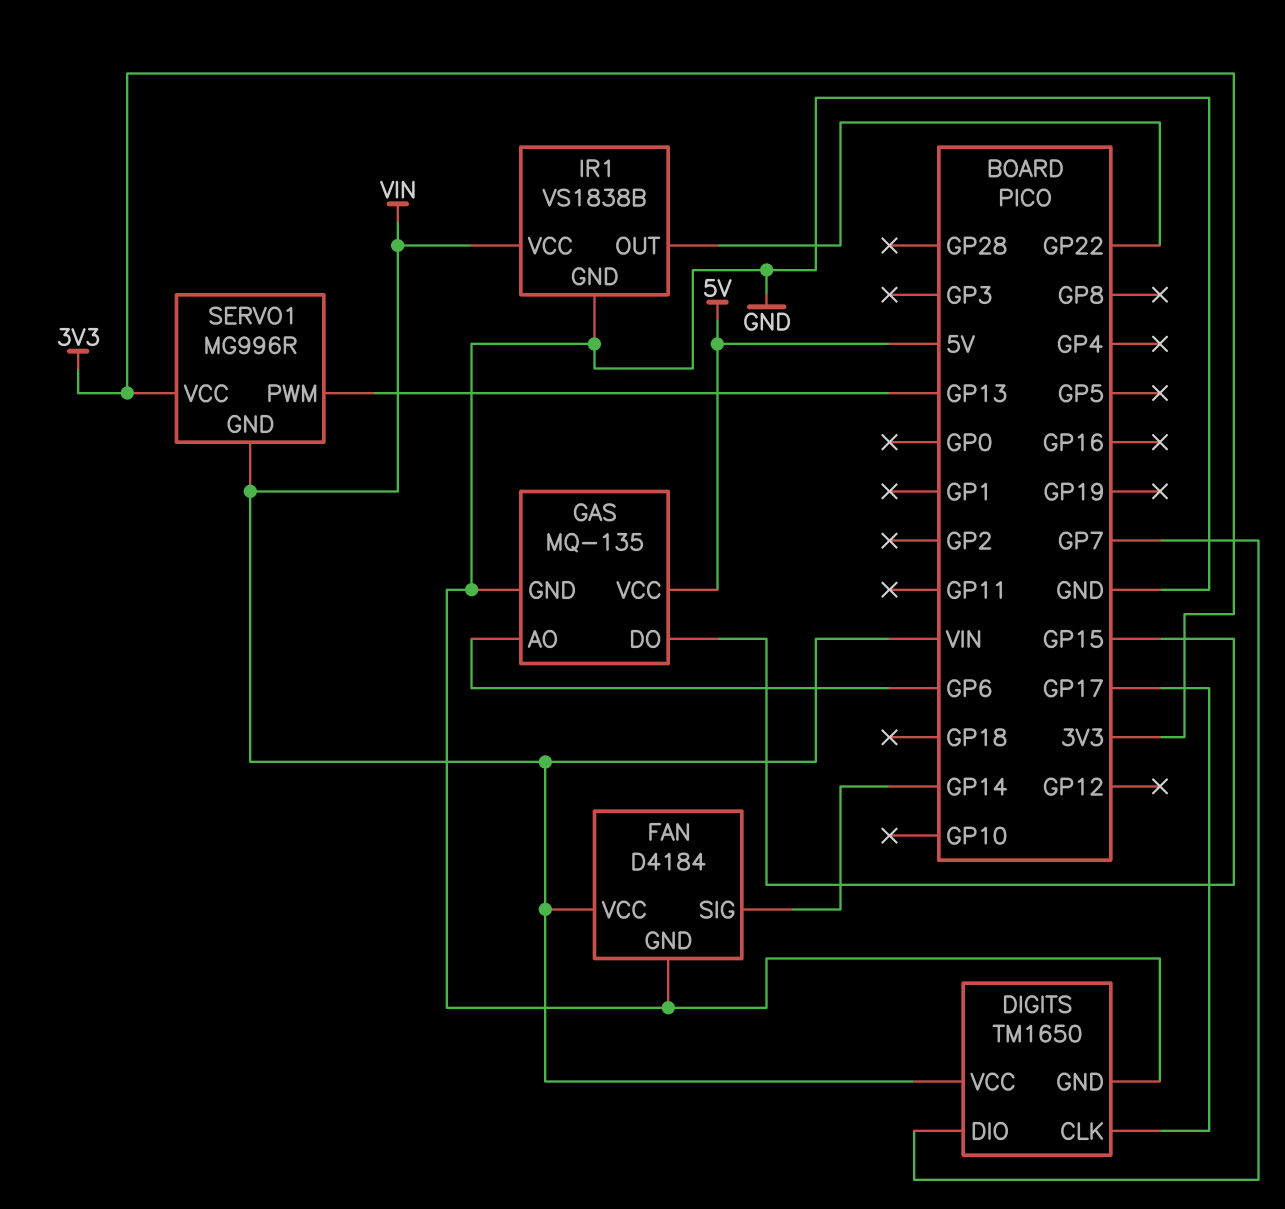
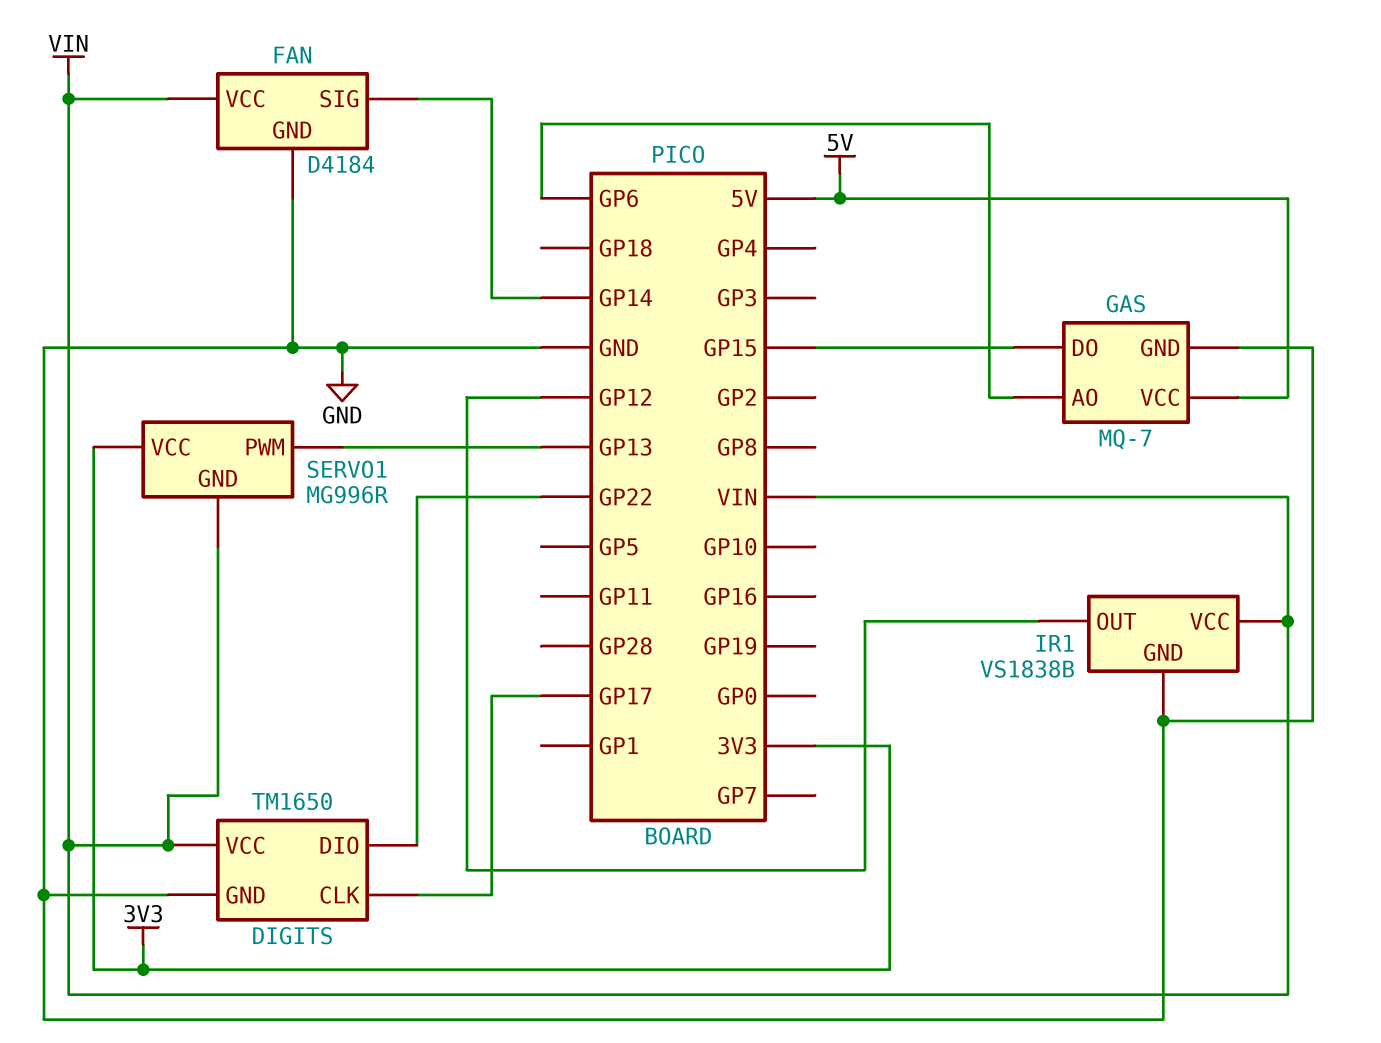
DIGITS pin DIO: GP7 -> GP22
GAS: MQ-135 -> MQ-7
IR1 pin OUT: GP22 -> GP12

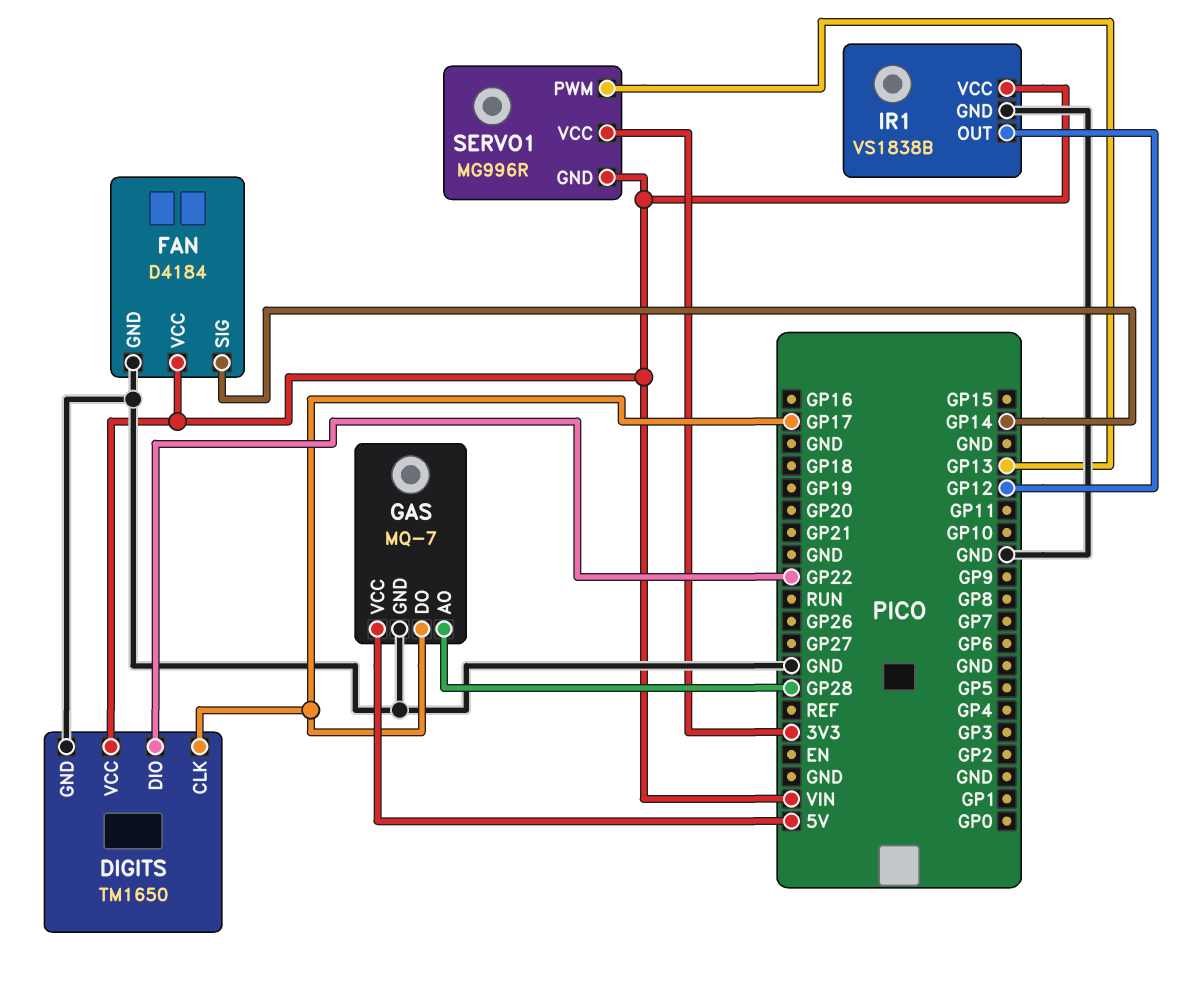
GAS pin AO: GP6 -> GP28
GAS pin DO: GP15 -> GP17

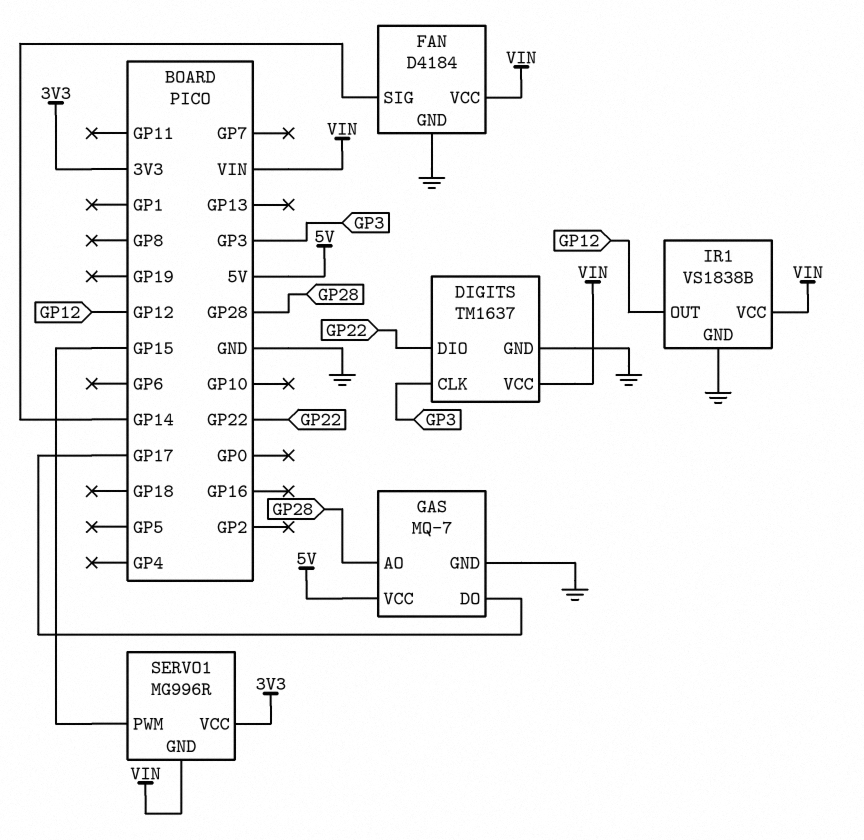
DIGITS: TM1650 -> TM1637
DIGITS pin CLK: GP17 -> GP3
SERVO1 pin PWM: GP13 -> GP15

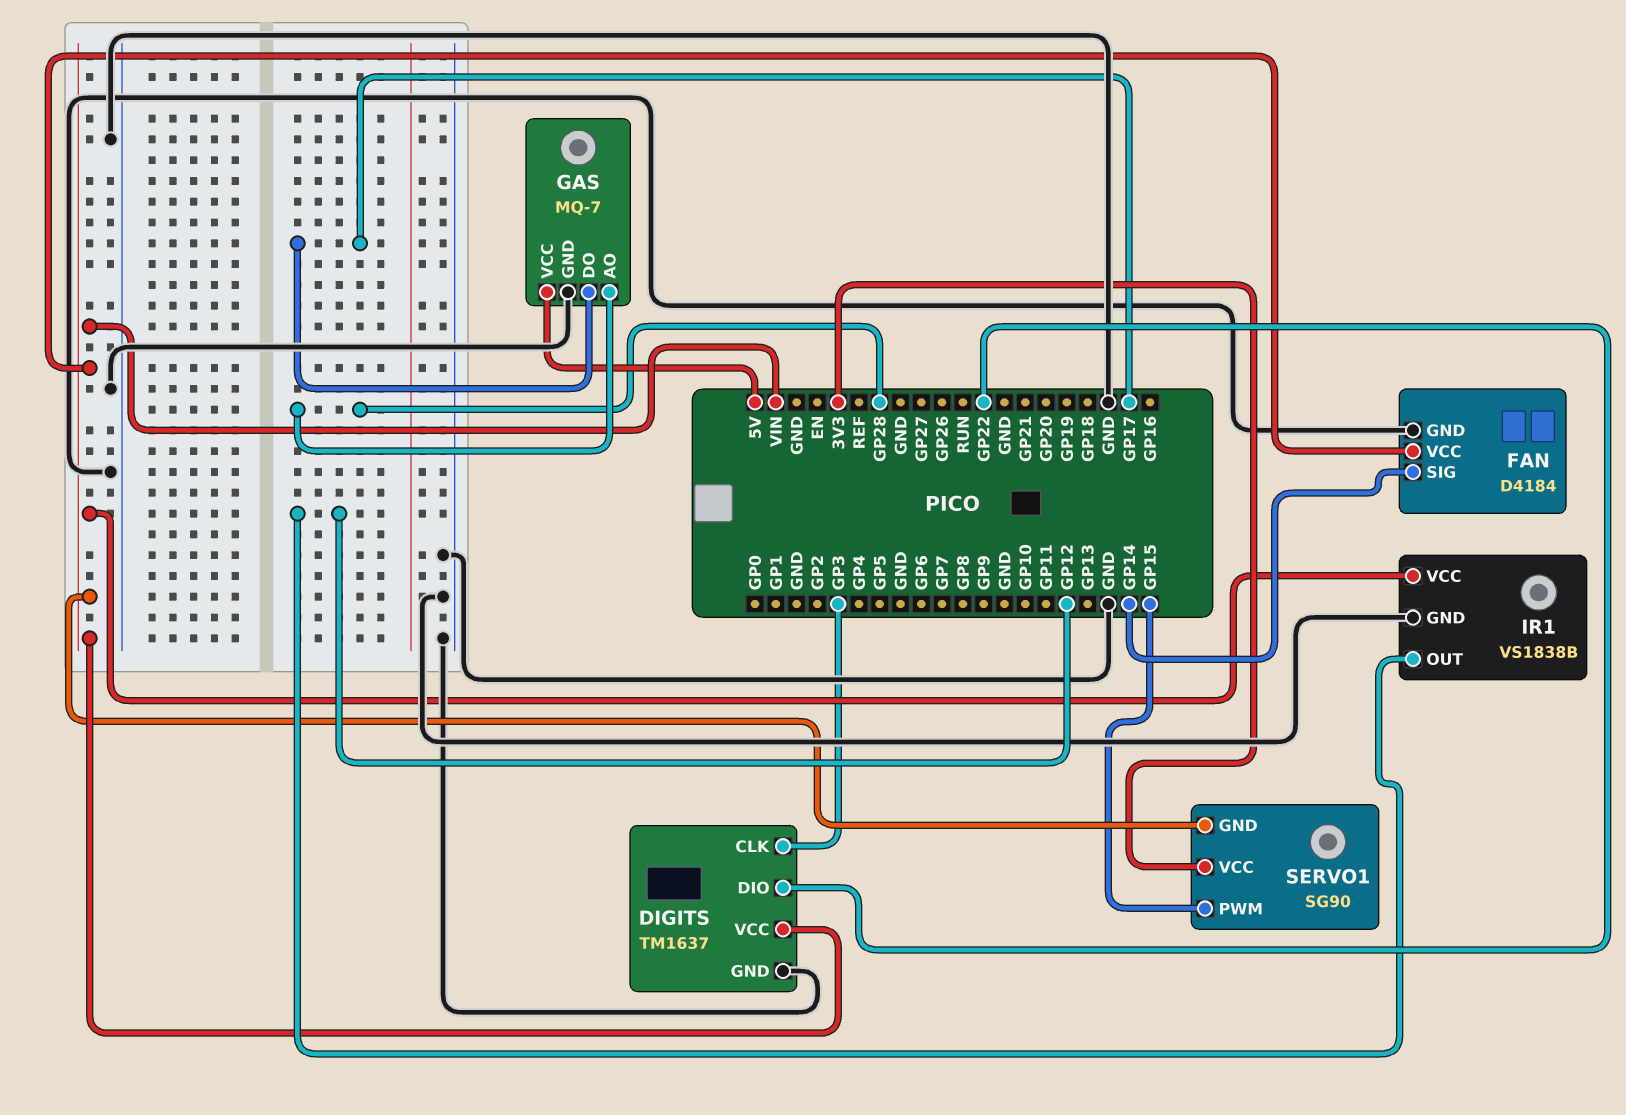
SERVO1: MG996R -> SG90

